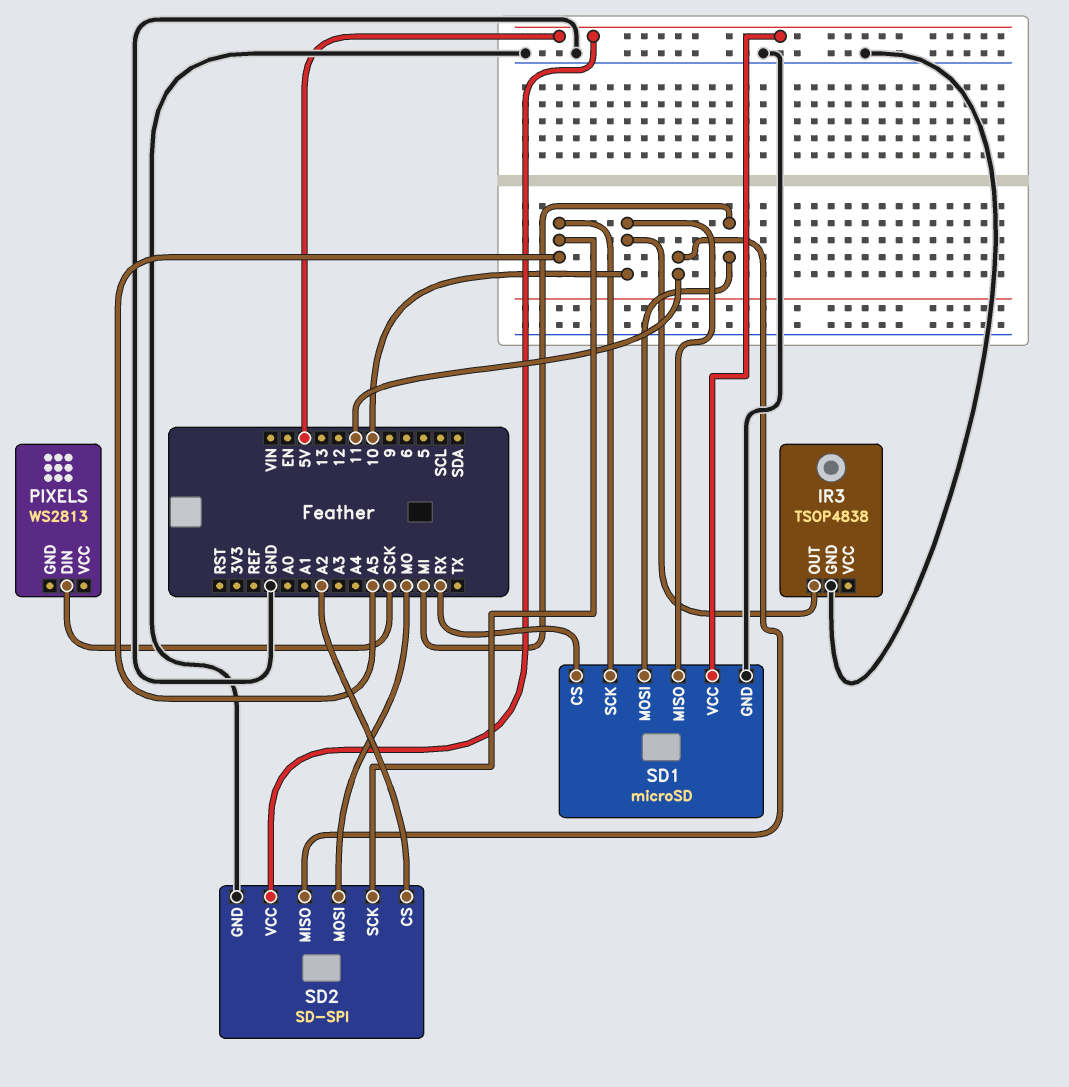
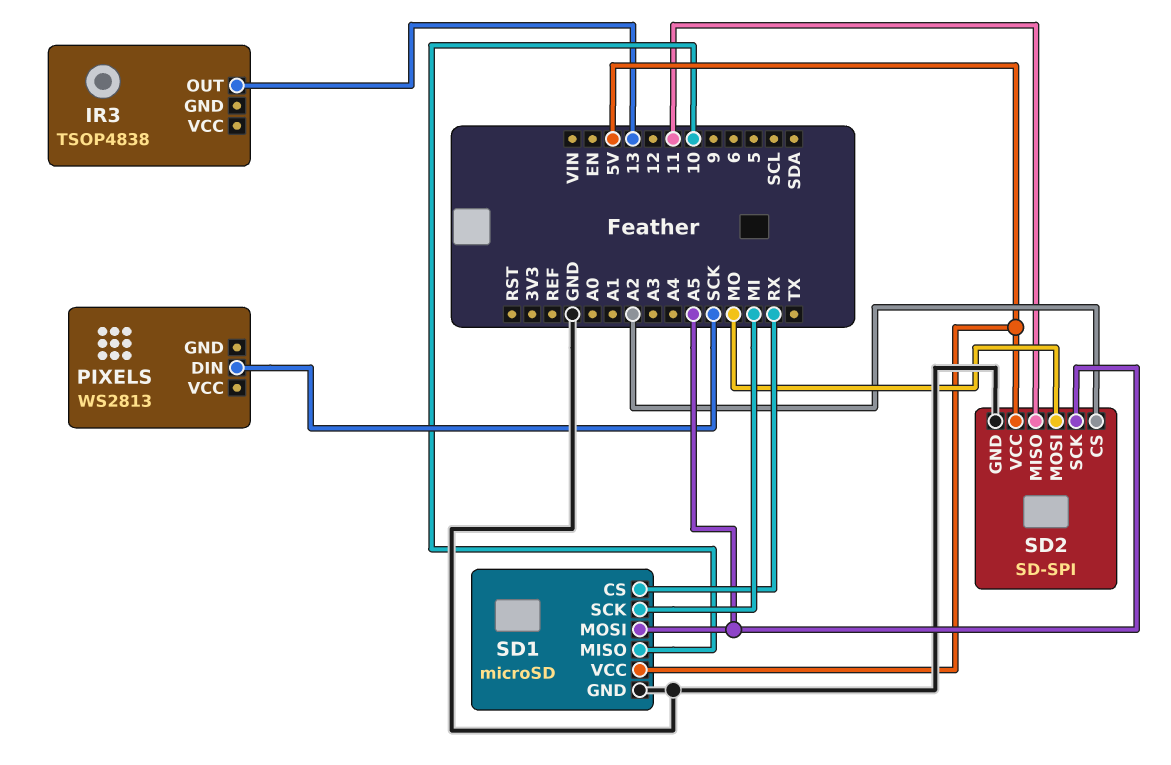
IR3 pin GND: GND -> none
IR3 pin OUT: 10 -> 13
SD1 pin MOSI: MI -> A5
SD1 pin SCK: A5 -> MI

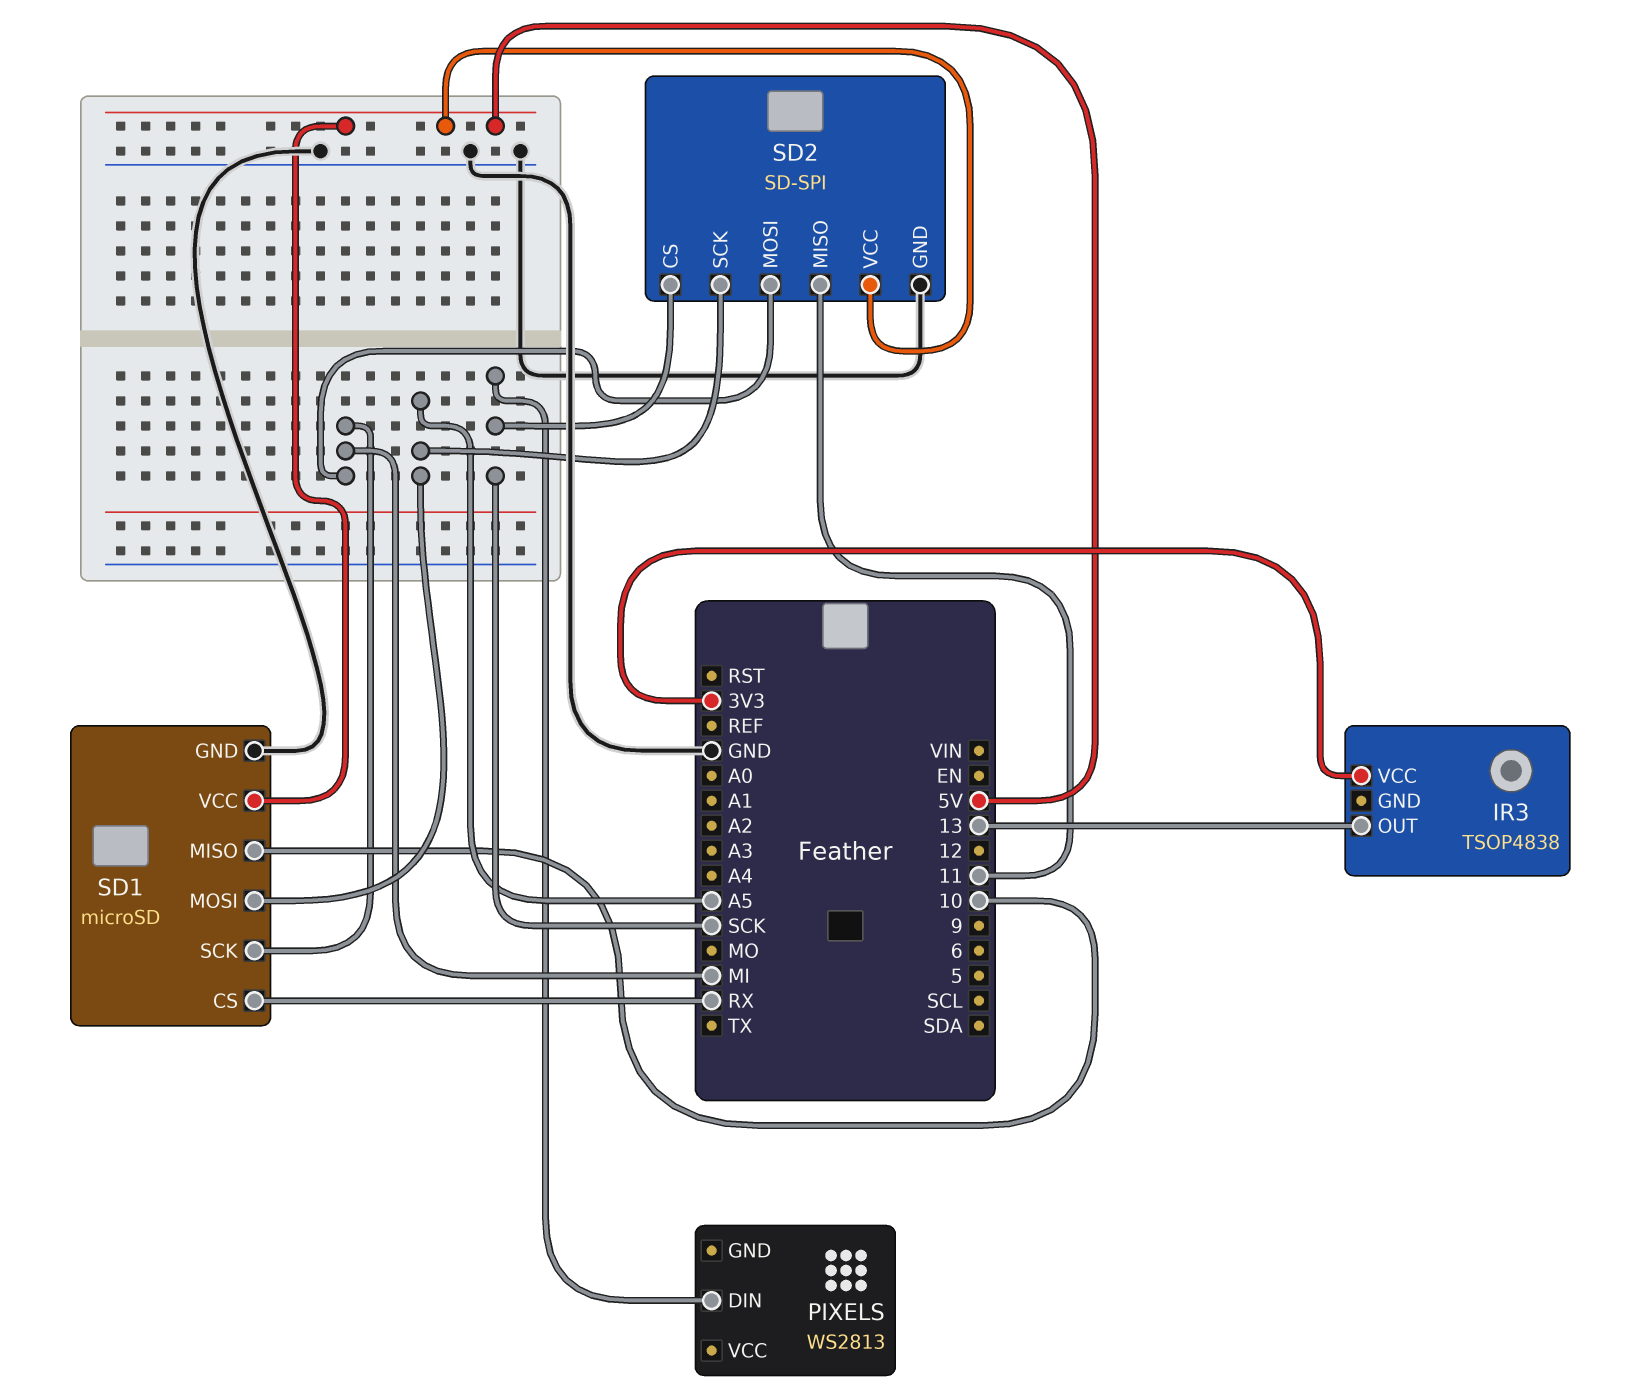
IR3 pin VCC: none -> 3V3
SD2 pin CS: A2 -> SCK
SD2 pin MOSI: MO -> MI

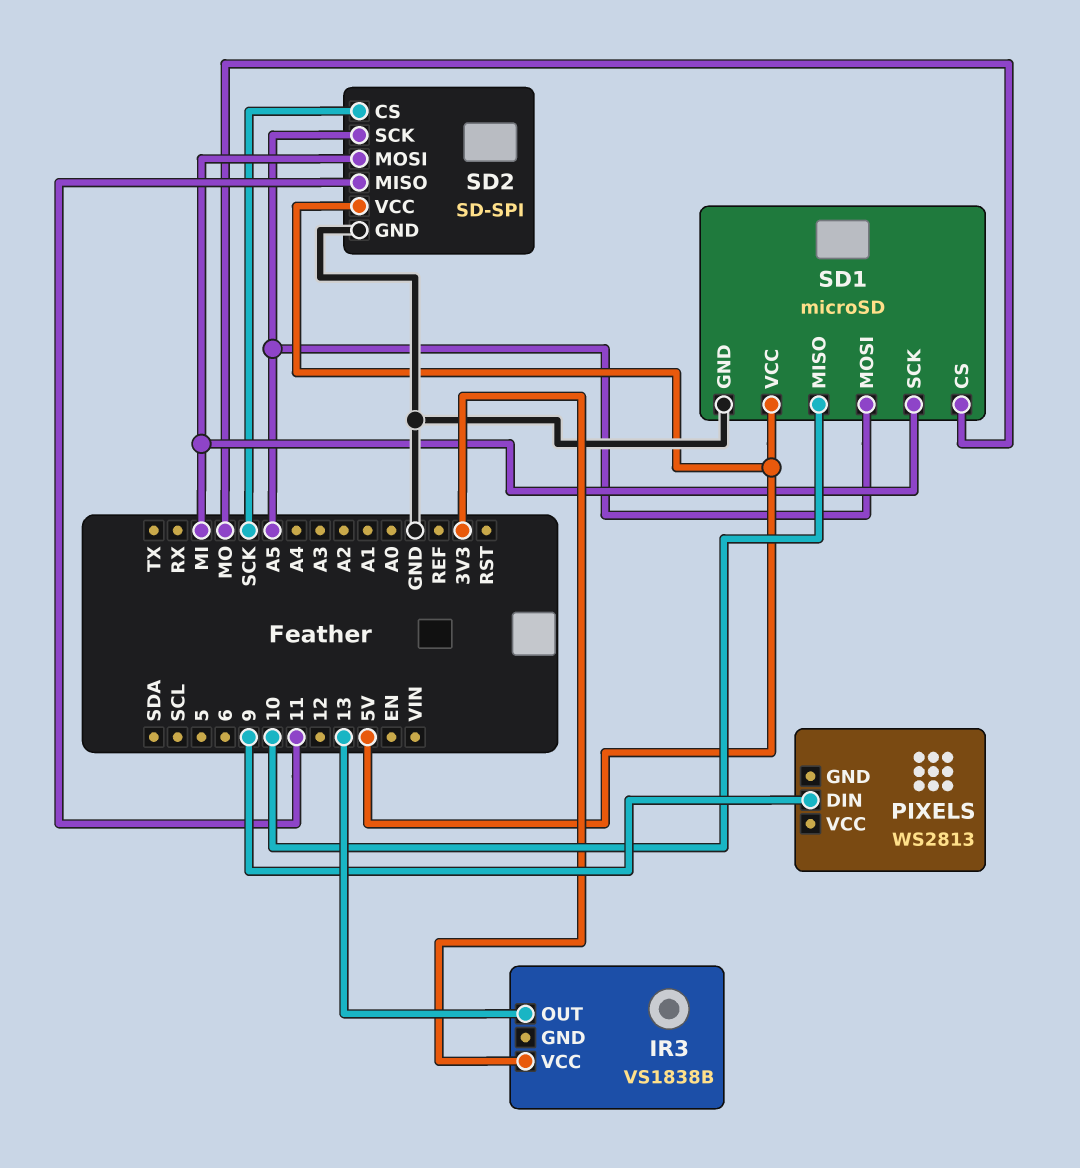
IR3: TSOP4838 -> VS1838B
PIXELS pin DIN: SCK -> 9
SD1 pin CS: RX -> MO

